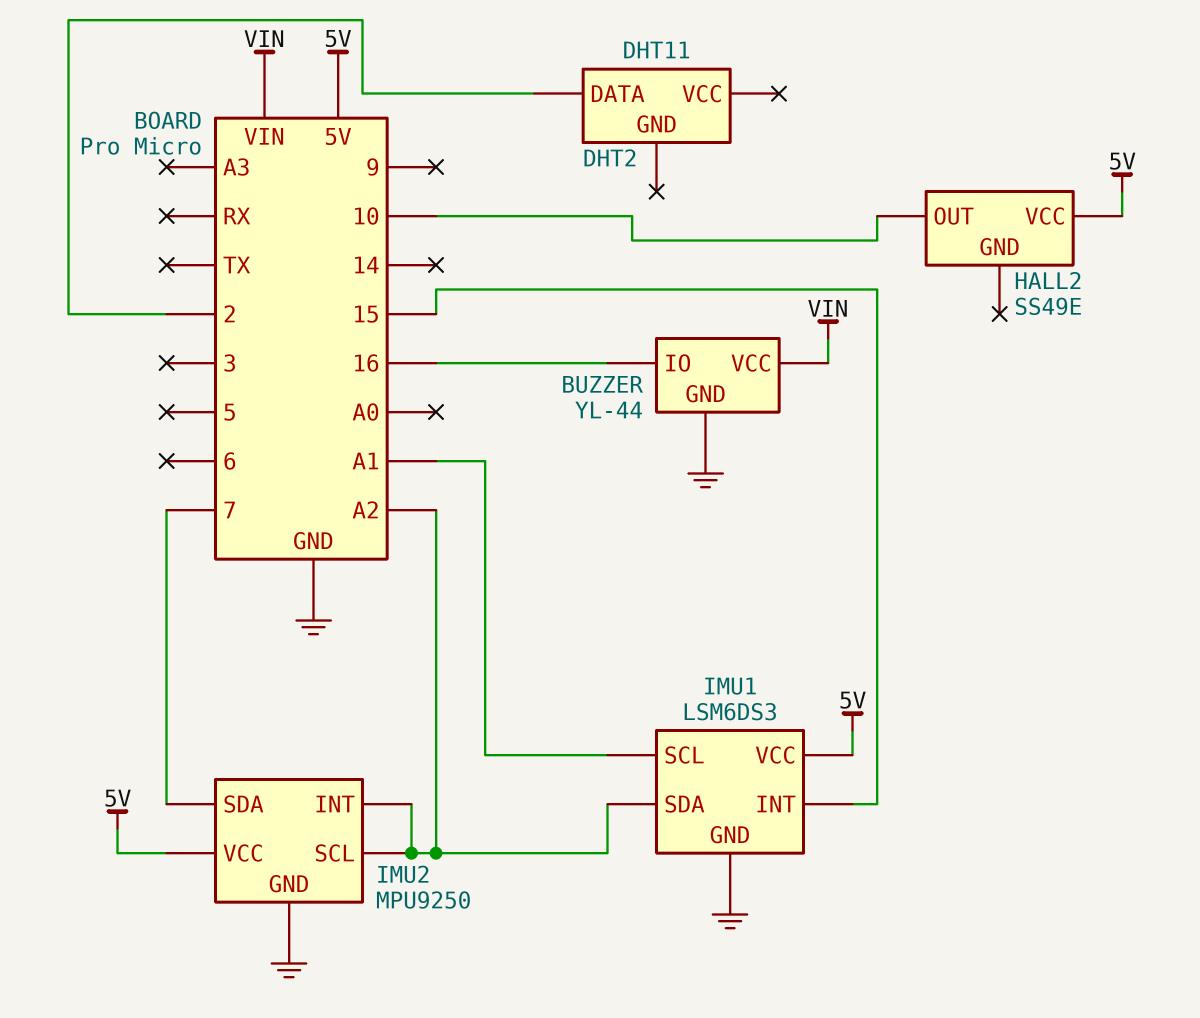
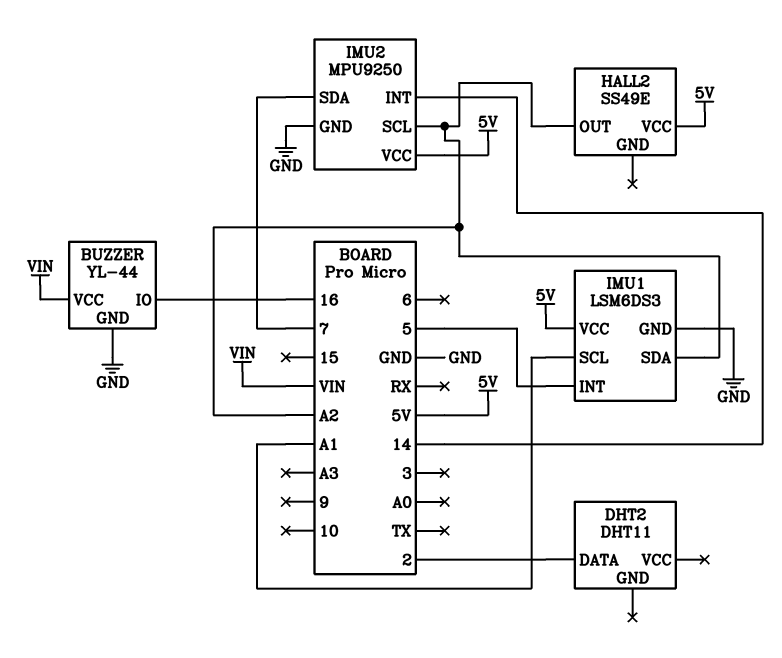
HALL2 pin OUT: 10 -> A2
IMU1 pin INT: 15 -> 5
IMU2 pin INT: A2 -> 14

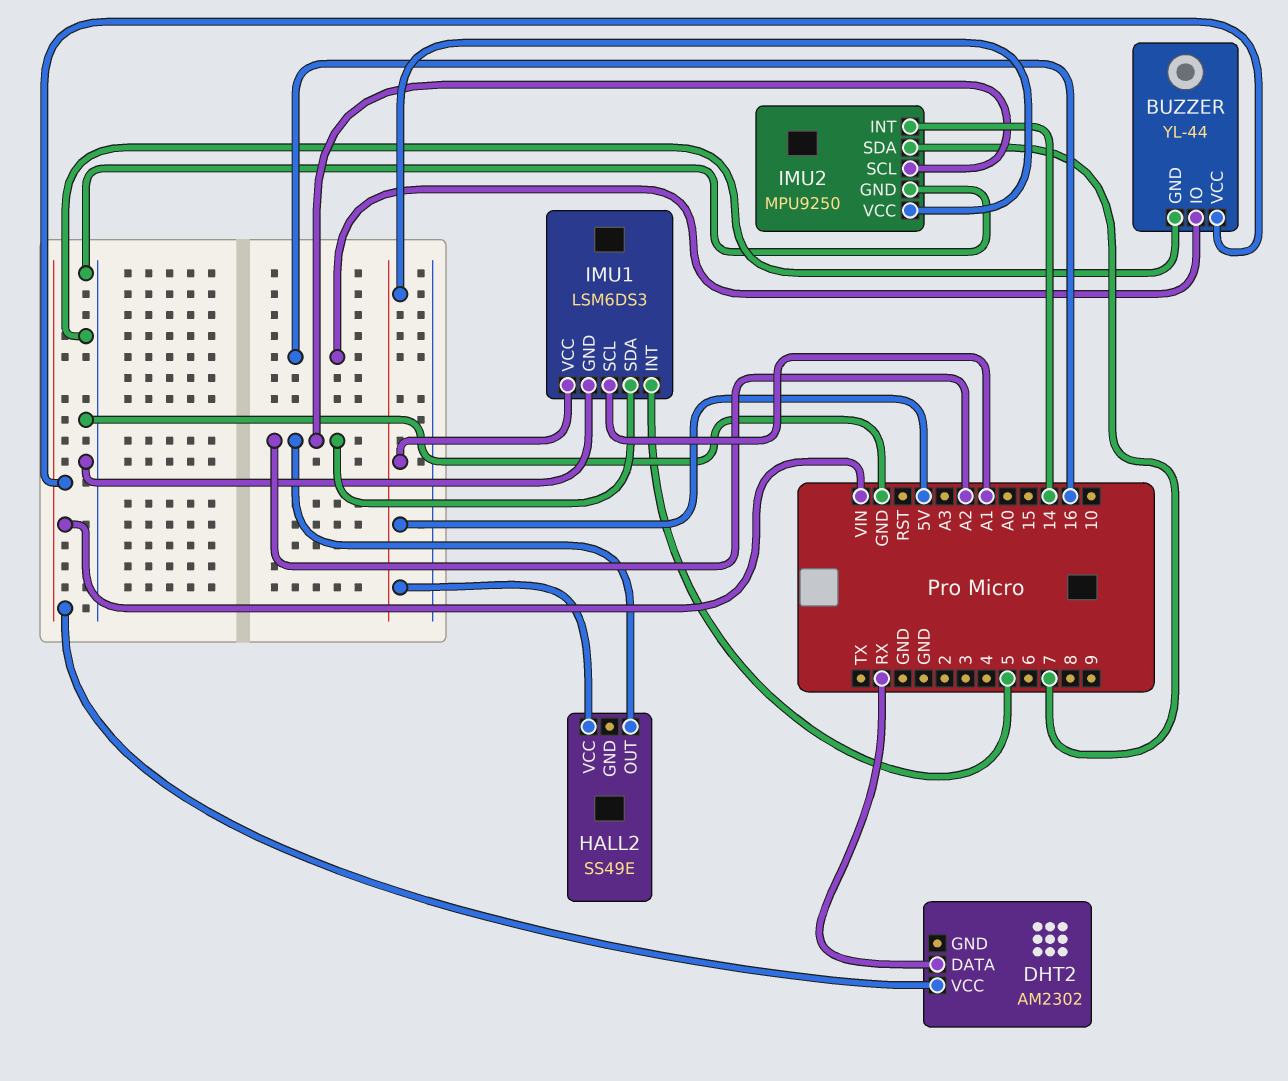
DHT2: DHT11 -> AM2302
DHT2 pin DATA: 2 -> RX
DHT2 pin VCC: none -> VIN

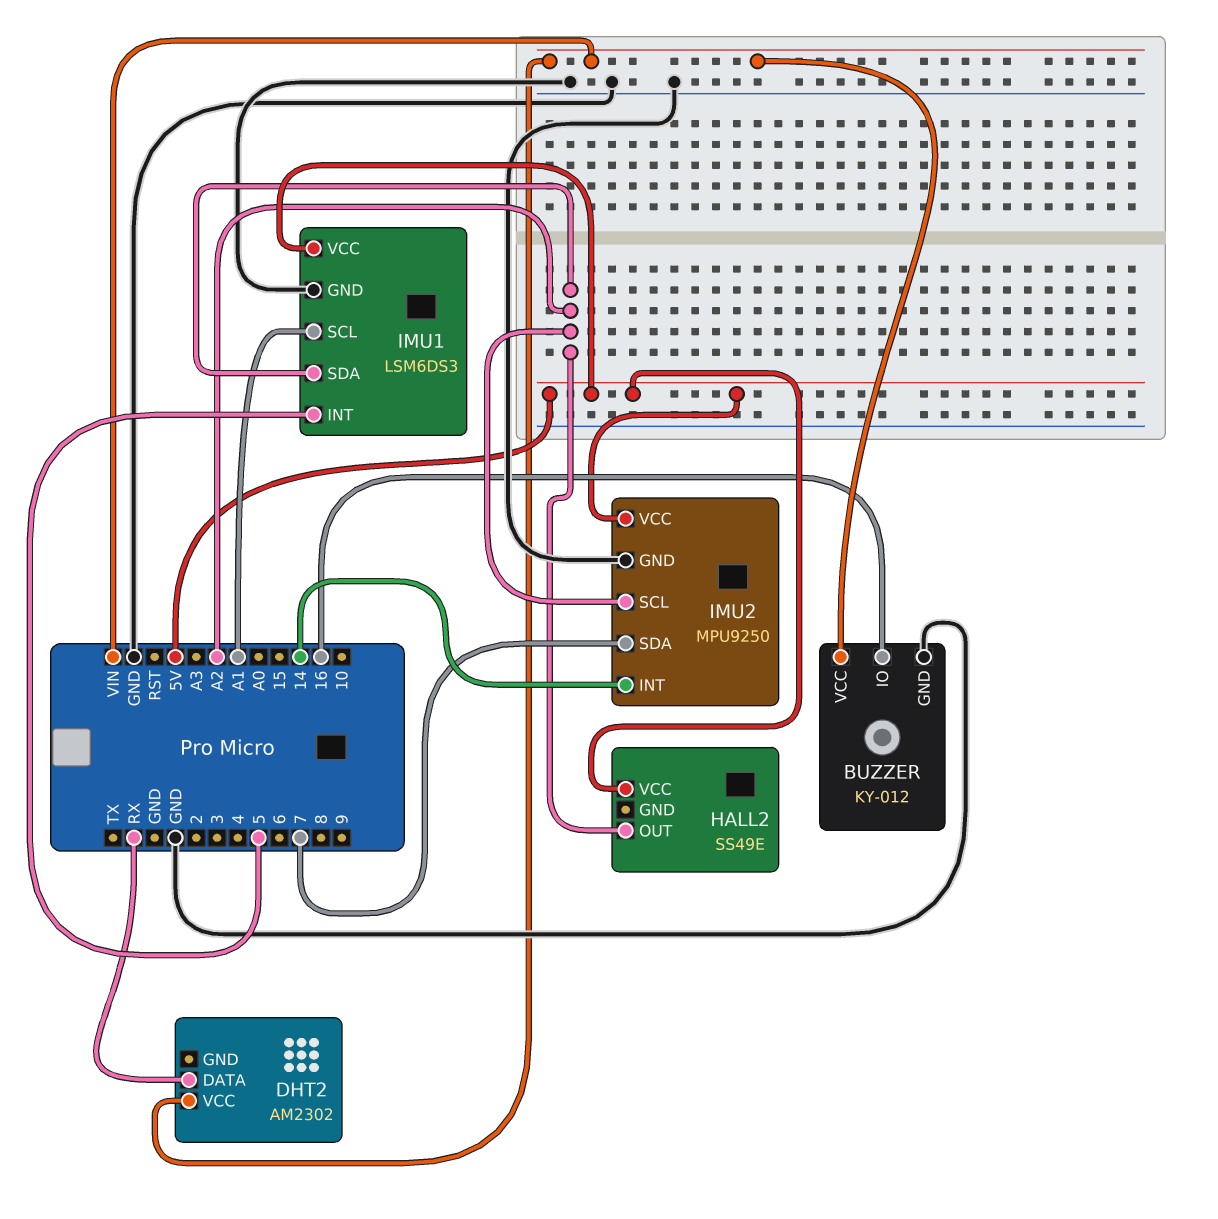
BUZZER: YL-44 -> KY-012

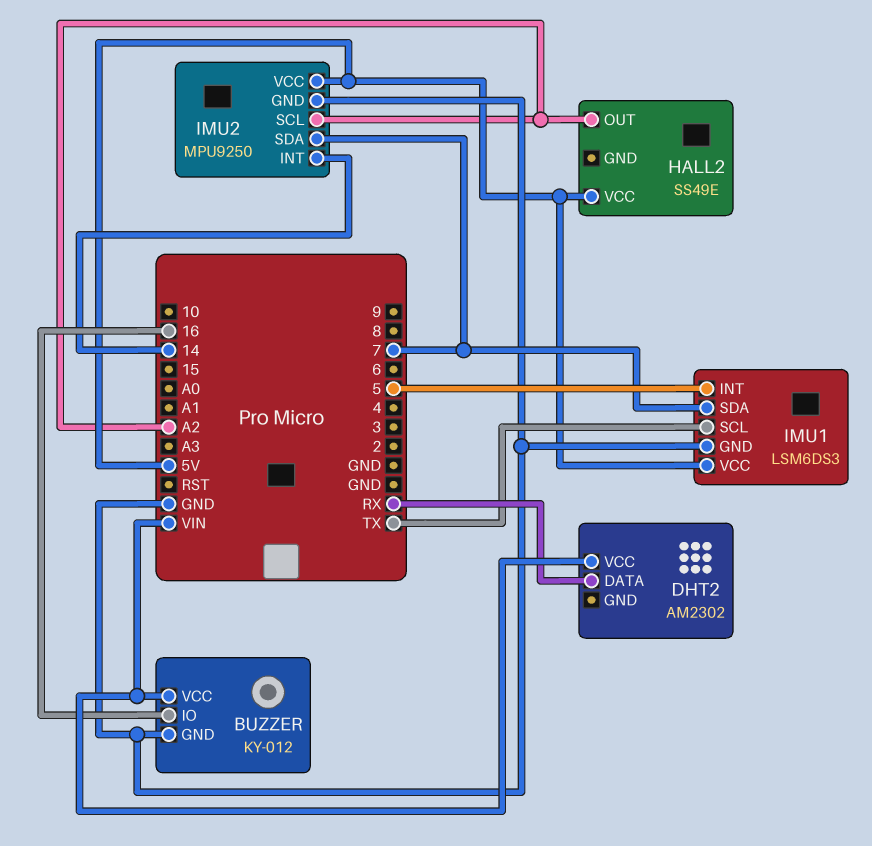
IMU1 pin SCL: A1 -> TX
IMU1 pin SDA: A2 -> 7

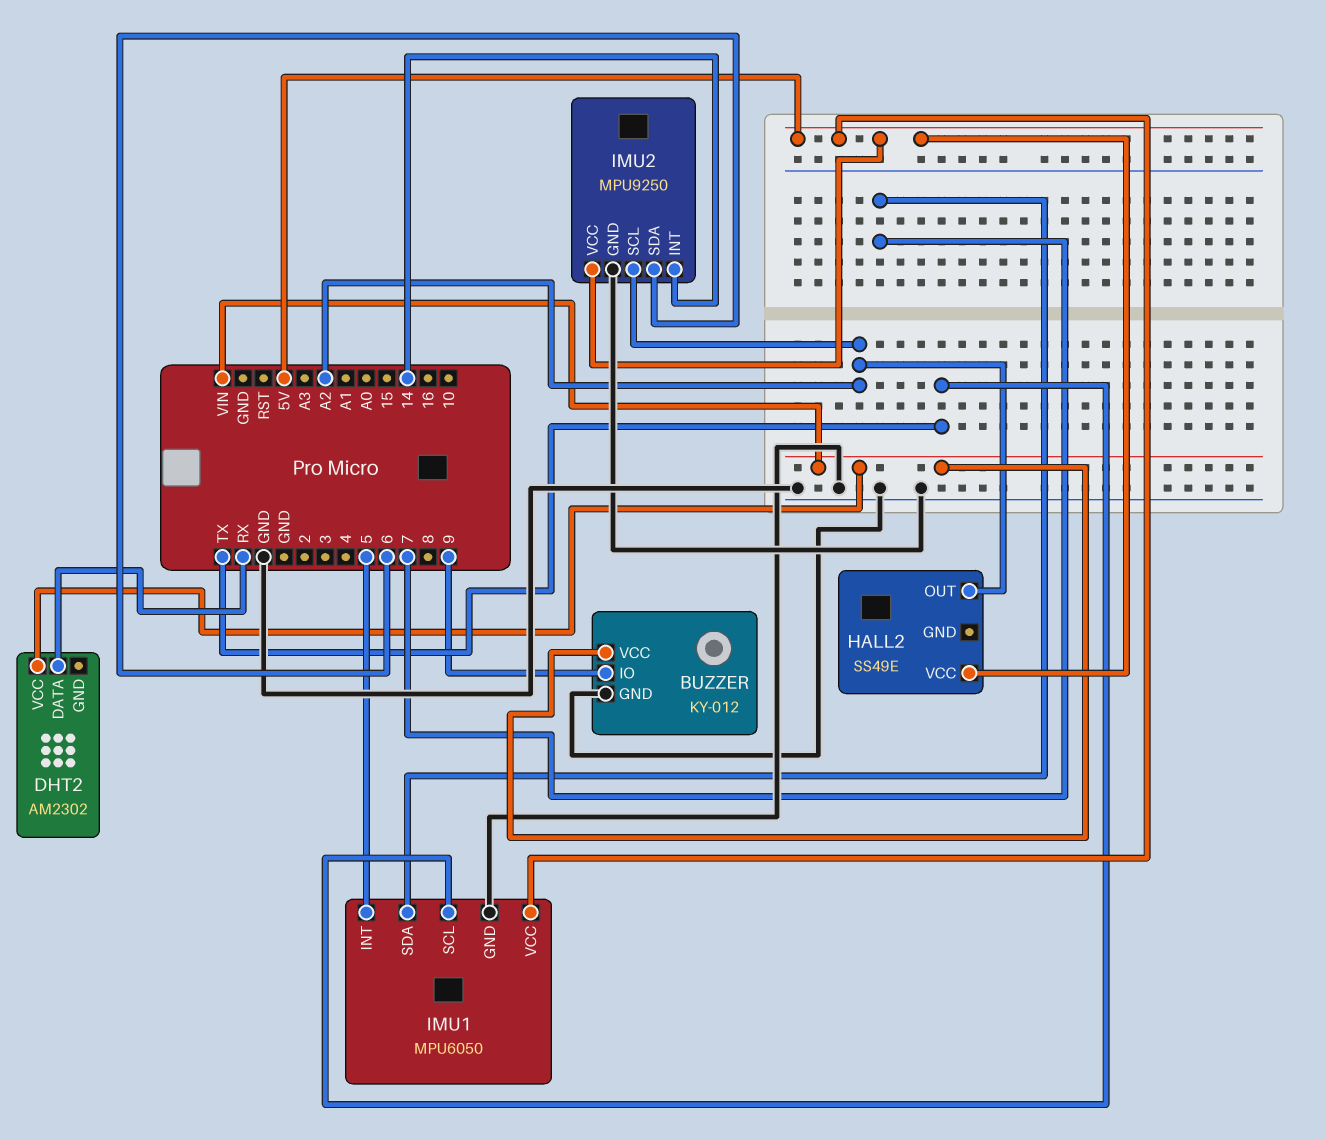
BUZZER pin IO: 16 -> 9
IMU1: LSM6DS3 -> MPU6050
IMU2 pin SDA: 7 -> 6

